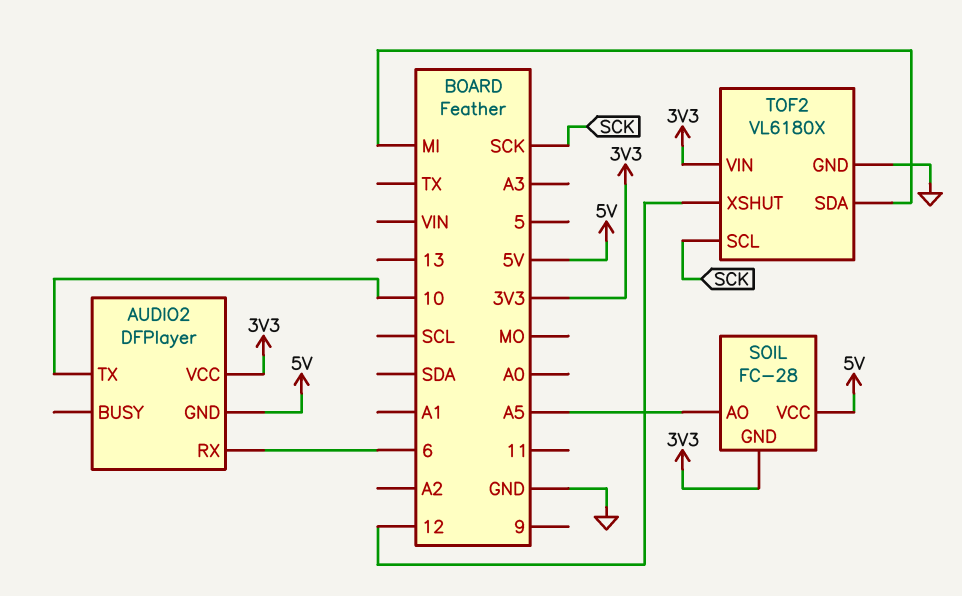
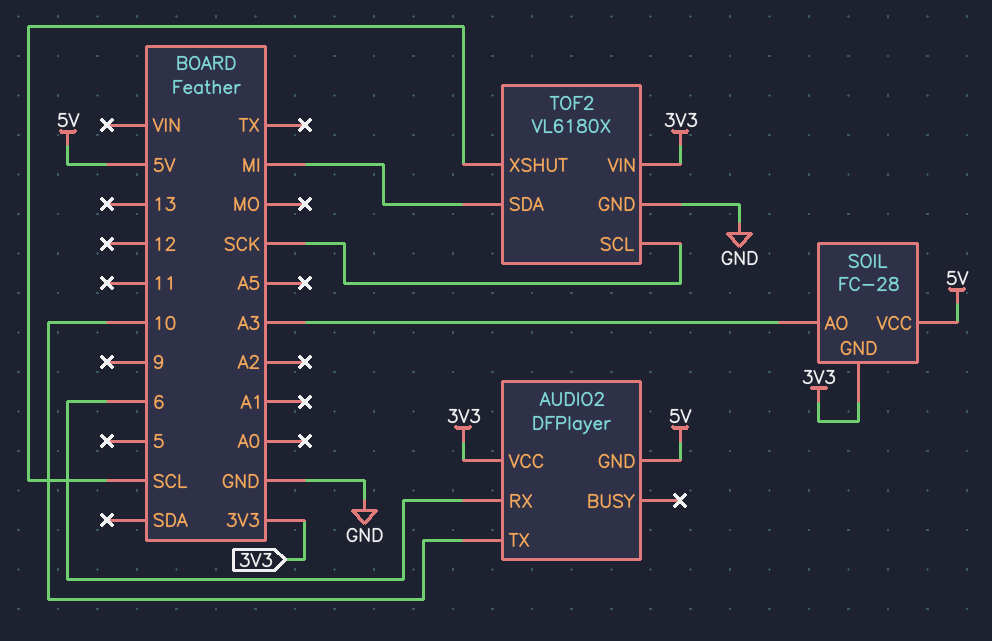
SOIL pin AO: A5 -> A3
TOF2 pin XSHUT: 12 -> SCL

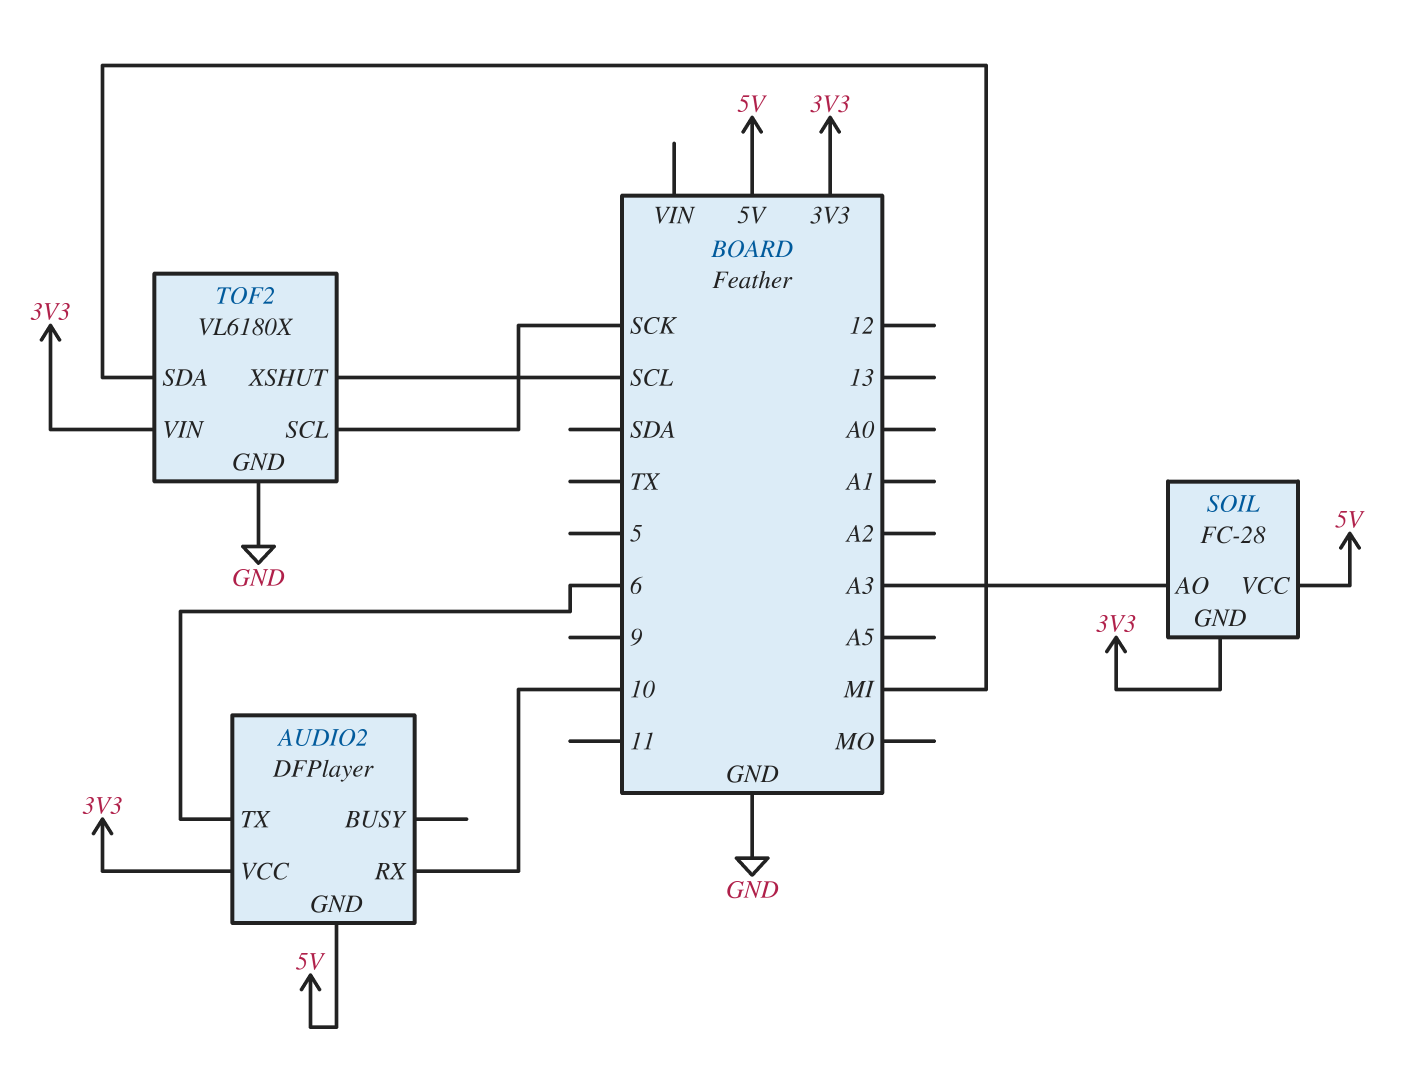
AUDIO2 pin RX: 6 -> 10
AUDIO2 pin TX: 10 -> 6

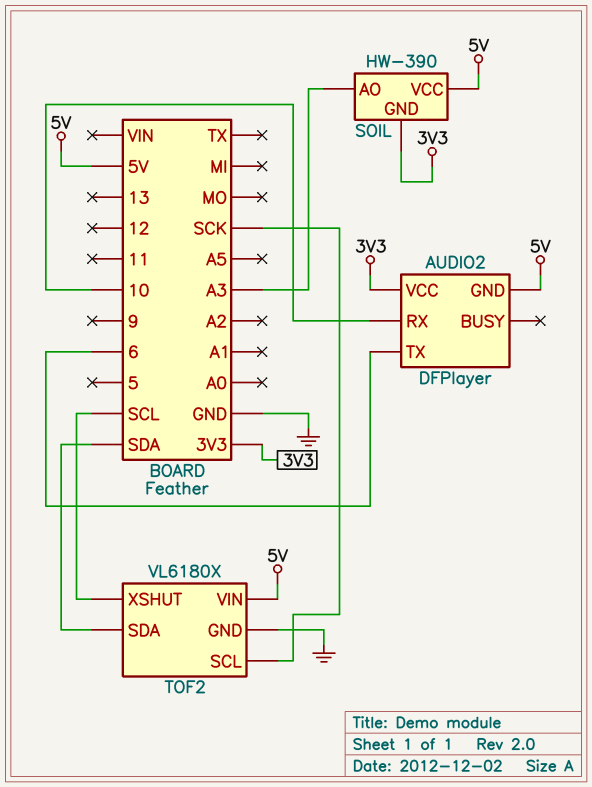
SOIL: FC-28 -> HW-390
TOF2 pin SDA: MI -> SDA
TOF2 pin VIN: 3V3 -> 5V

